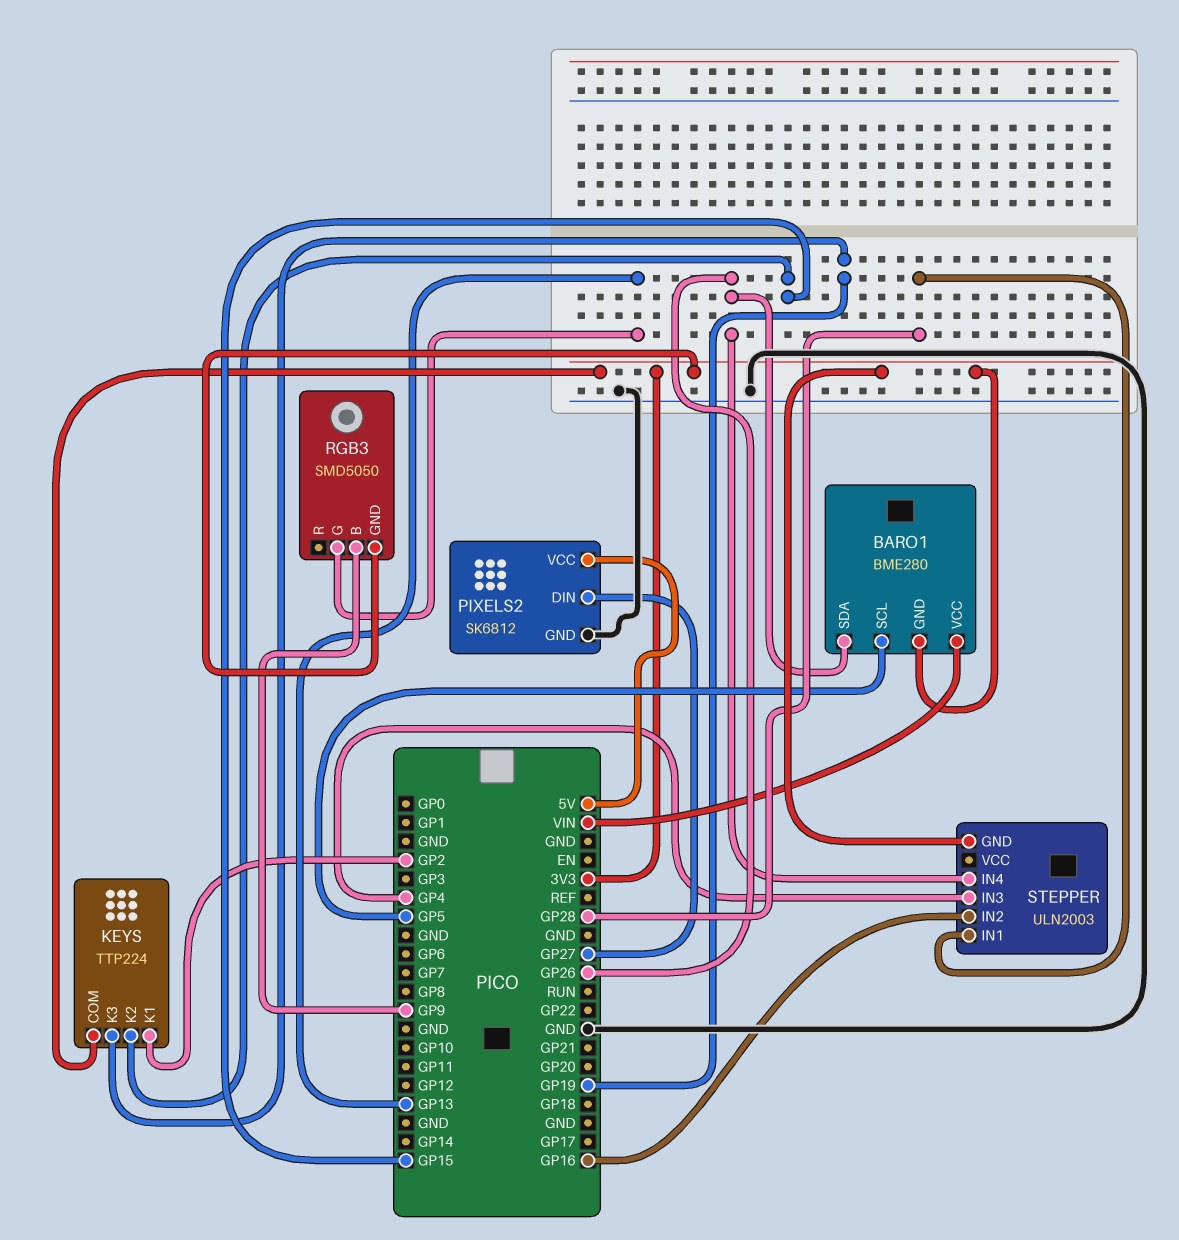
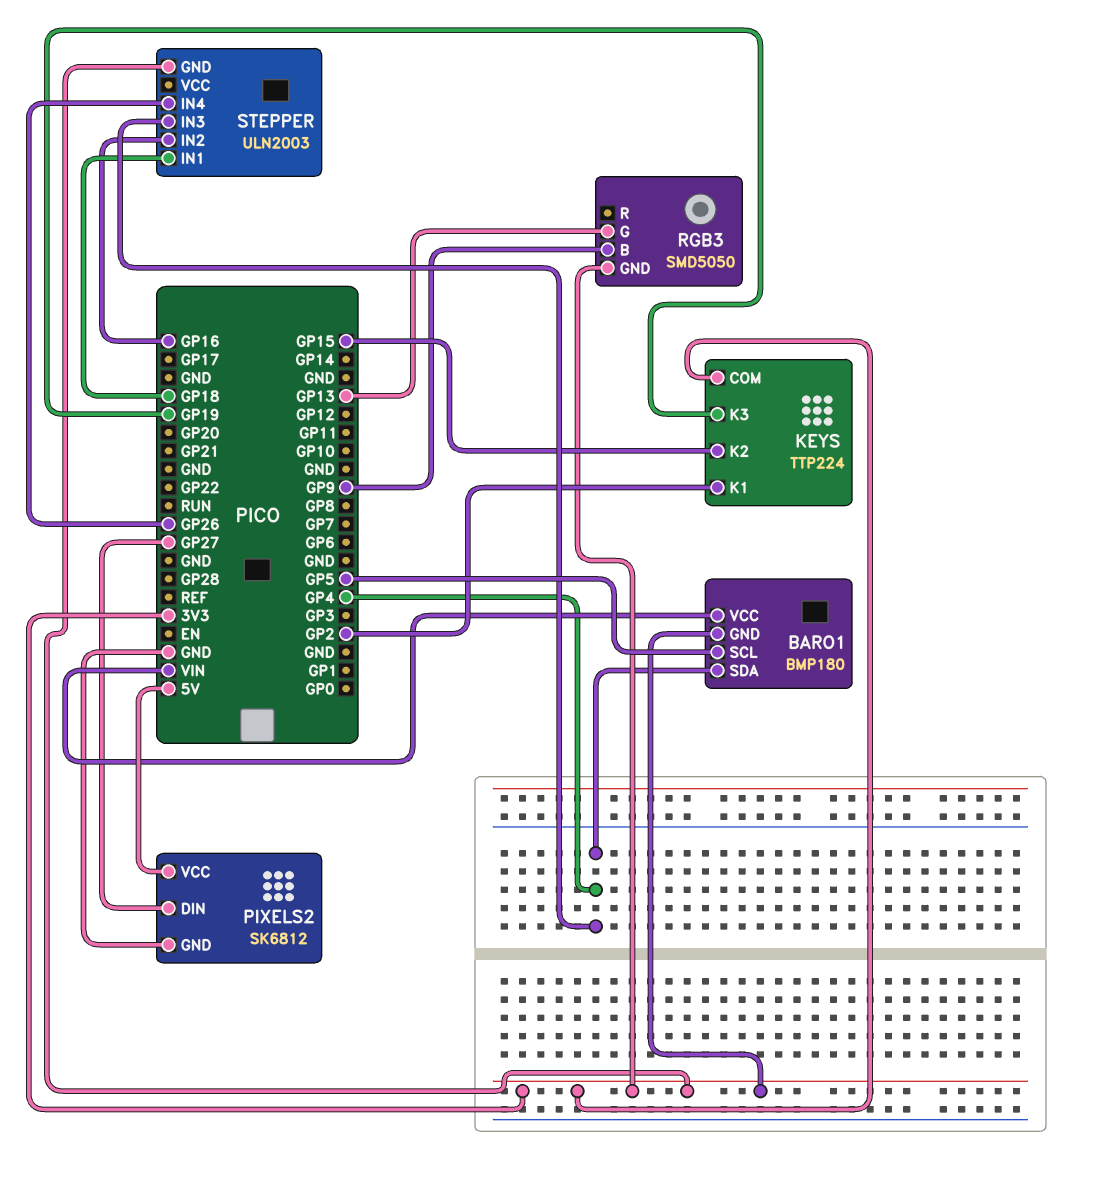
BARO1: BME280 -> BMP180
BARO1 pin SDA: GP26 -> GP4
STEPPER pin IN1: GP28 -> GP18

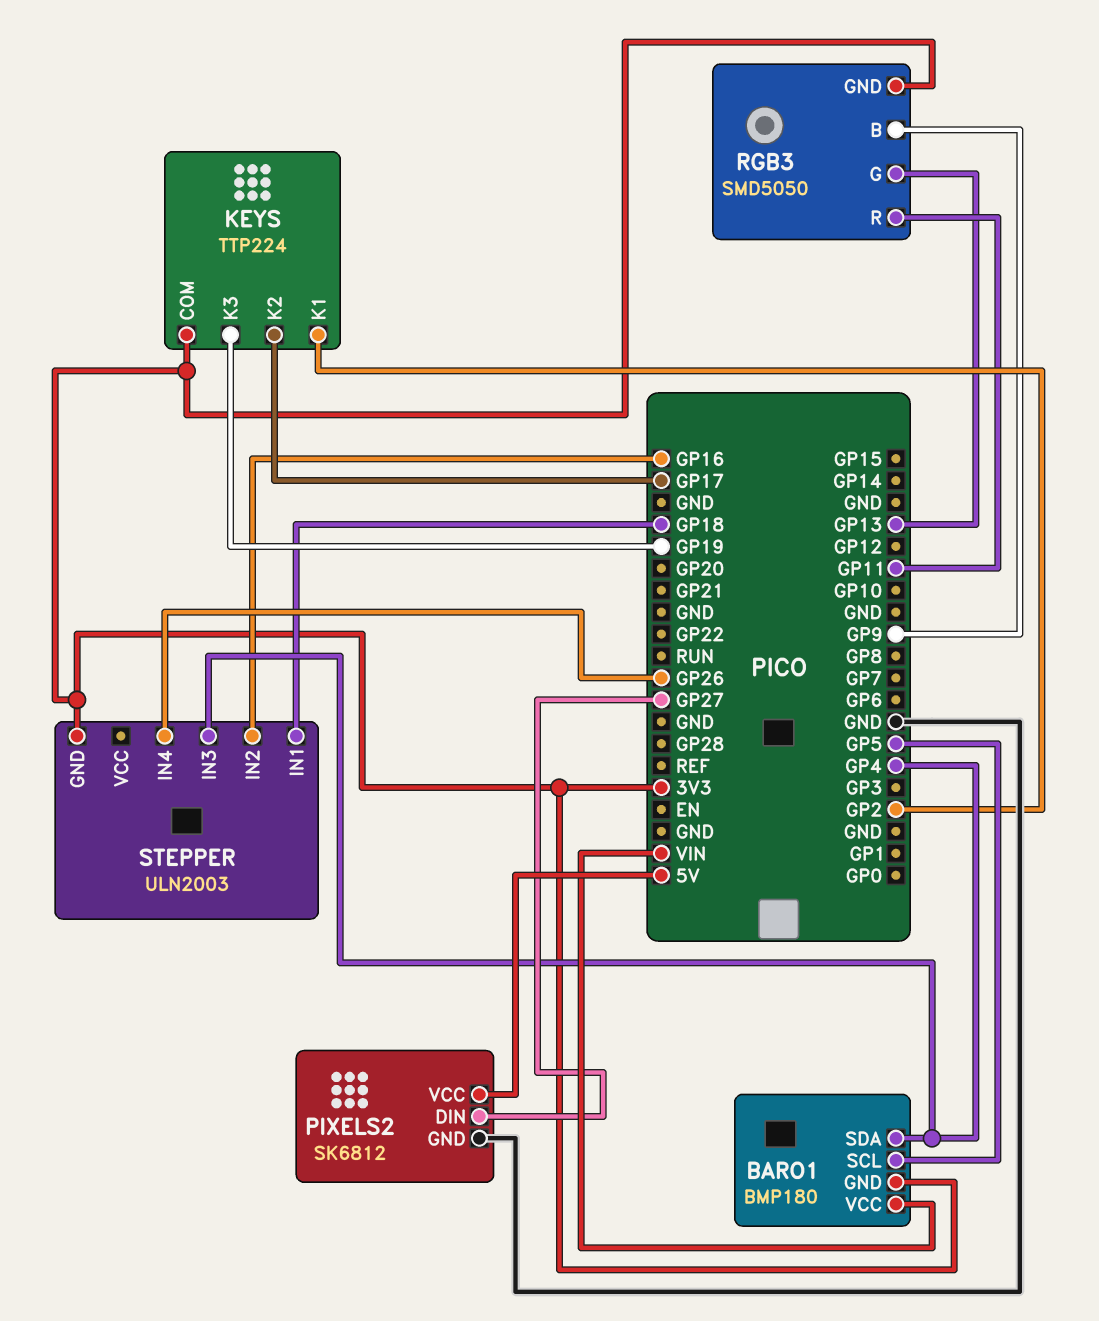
KEYS pin K2: GP15 -> GP17
RGB3 pin R: none -> GP11

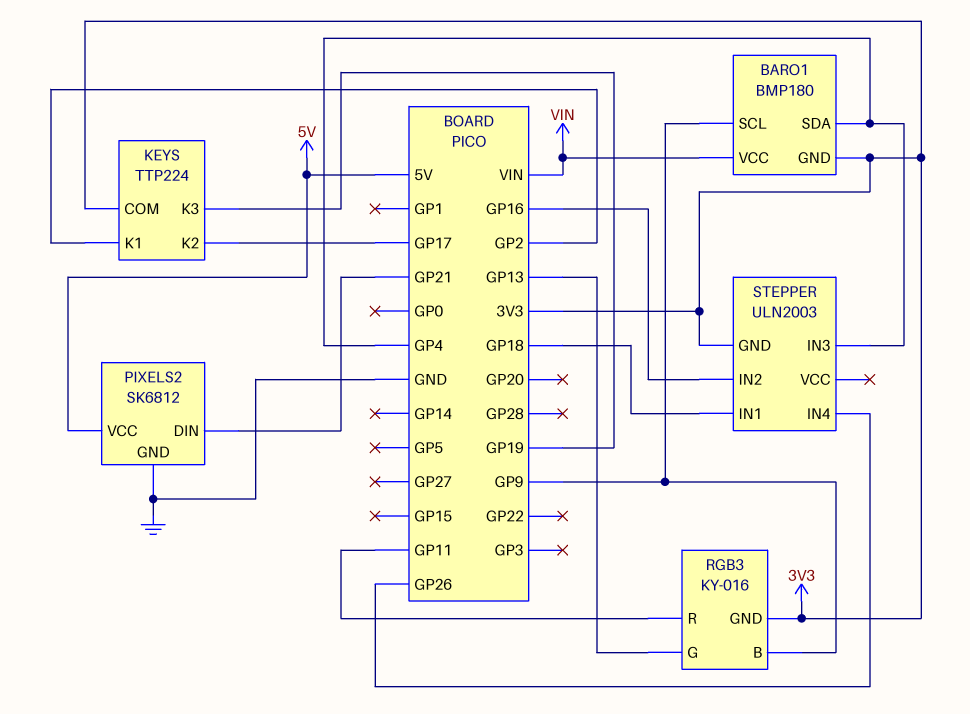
BARO1 pin SCL: GP5 -> GP9
PIXELS2 pin DIN: GP27 -> GP21
RGB3: SMD5050 -> KY-016

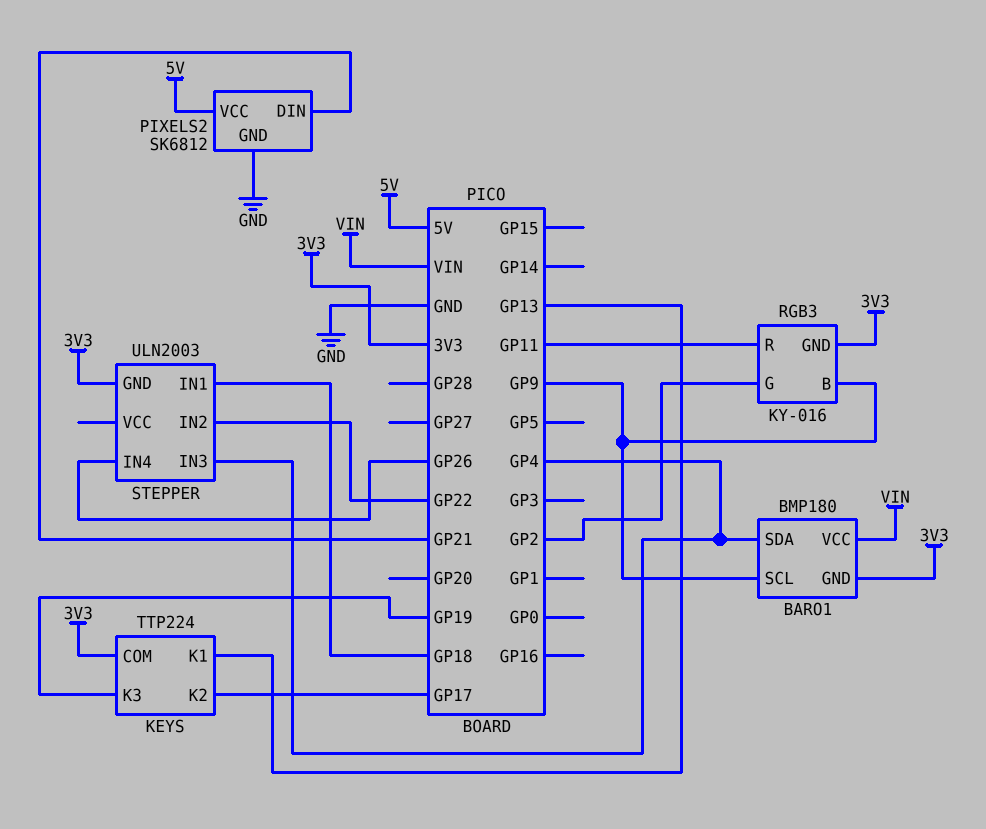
KEYS pin K1: GP2 -> GP13
RGB3 pin G: GP13 -> GP2
STEPPER pin IN2: GP16 -> GP22

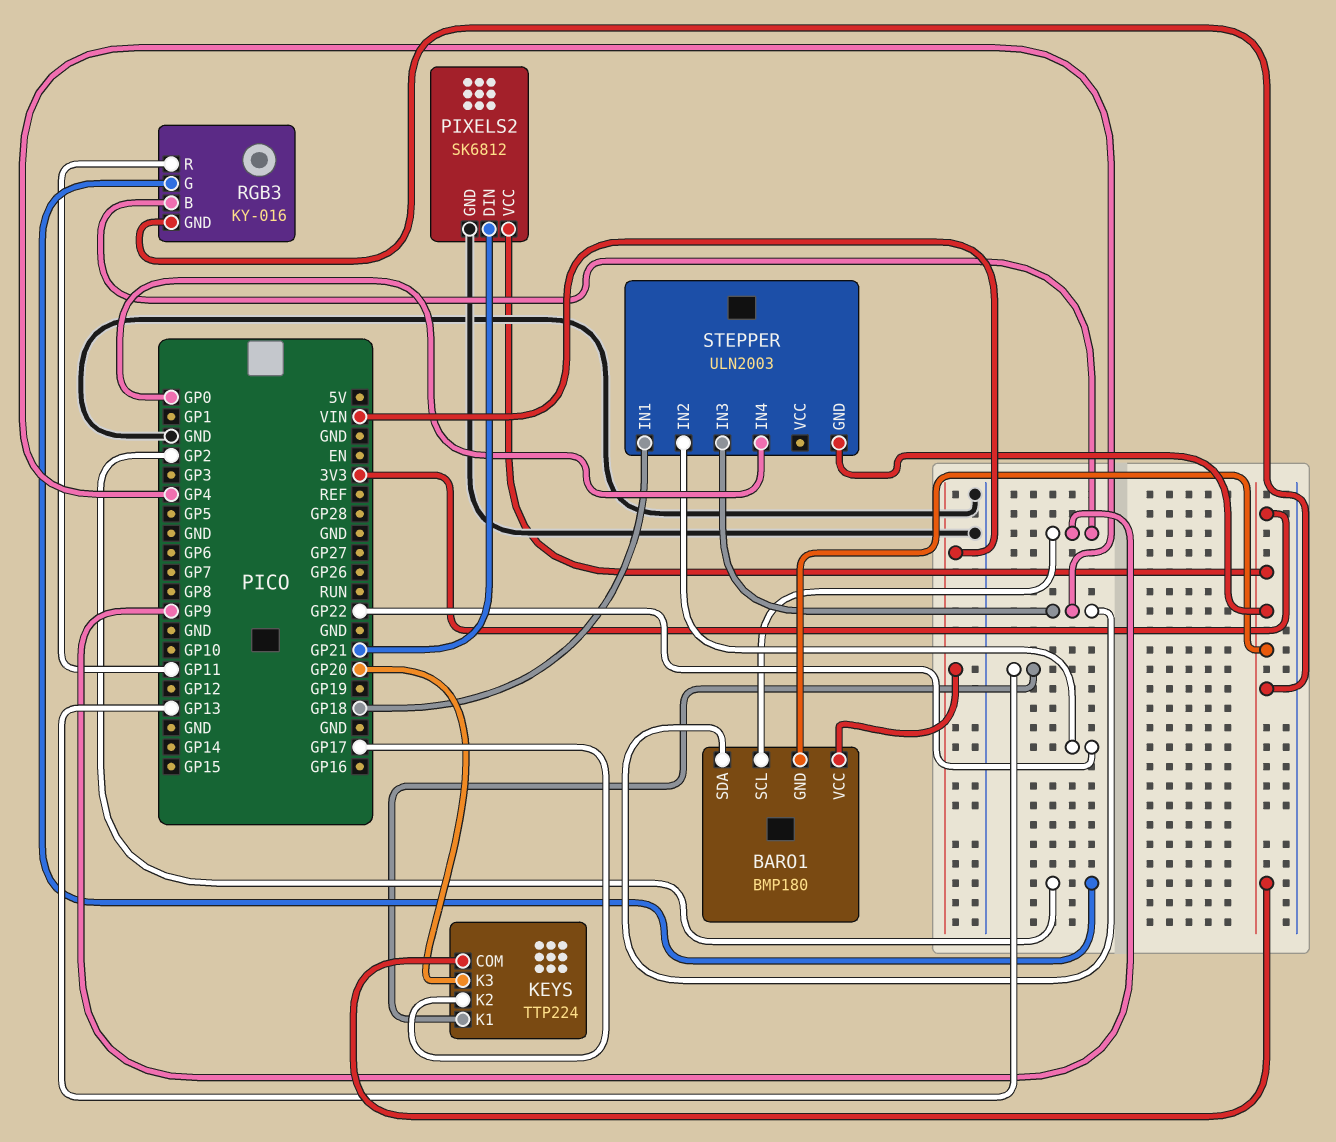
KEYS pin K3: GP19 -> GP20
PIXELS2 pin VCC: 5V -> 3V3
STEPPER pin IN4: GP26 -> GP0

